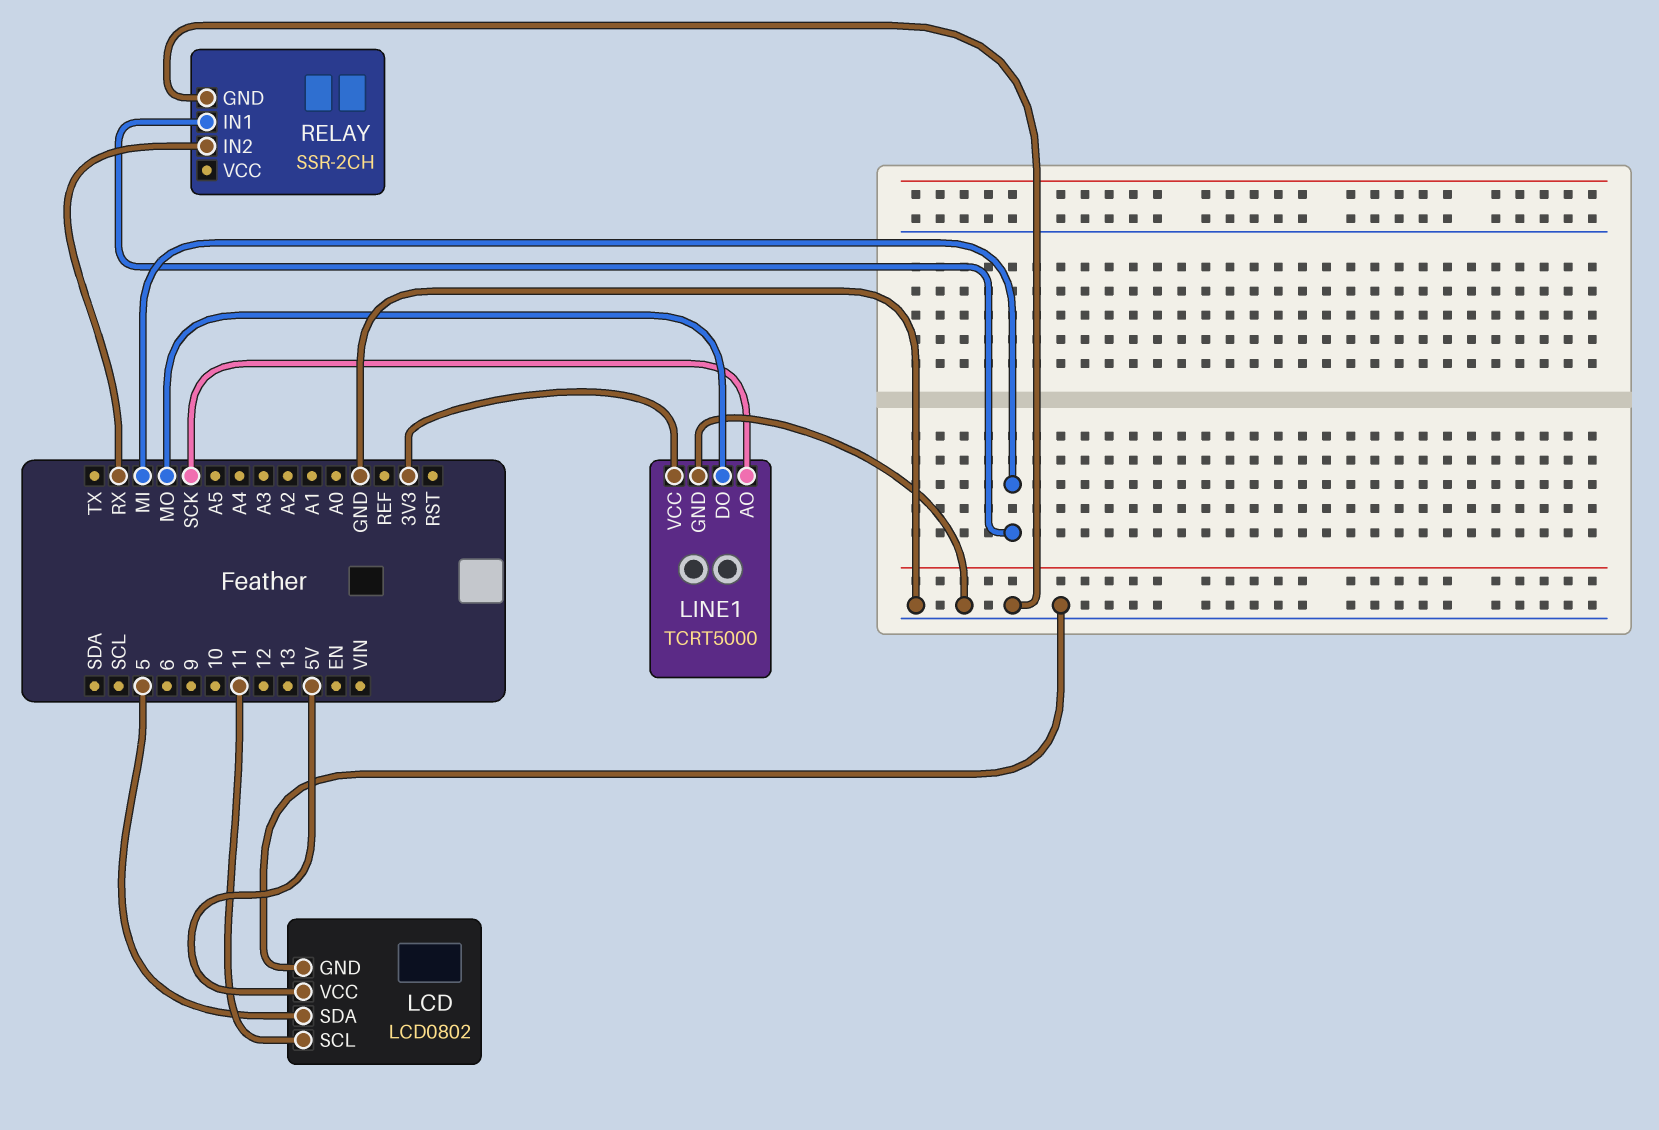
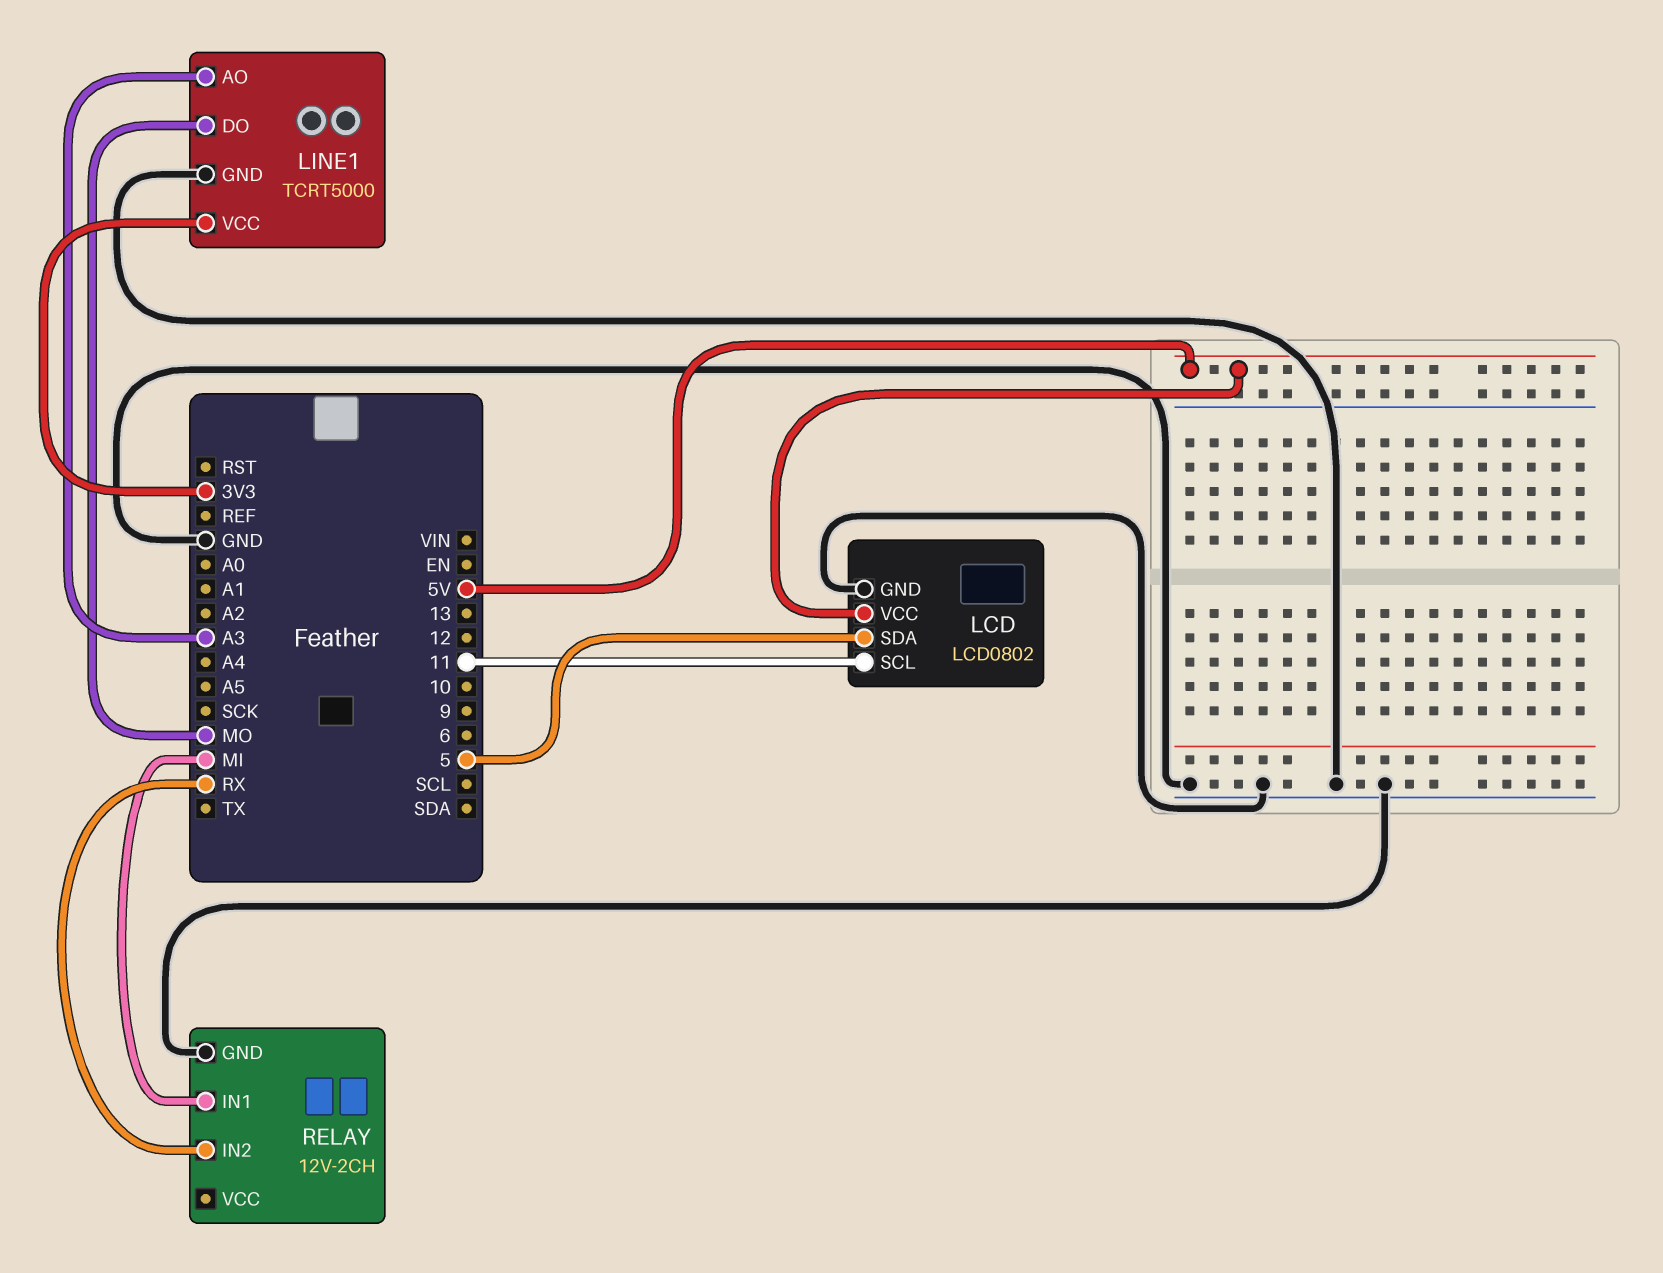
LINE1 pin AO: SCK -> A3
RELAY: SSR-2CH -> 12V-2CH

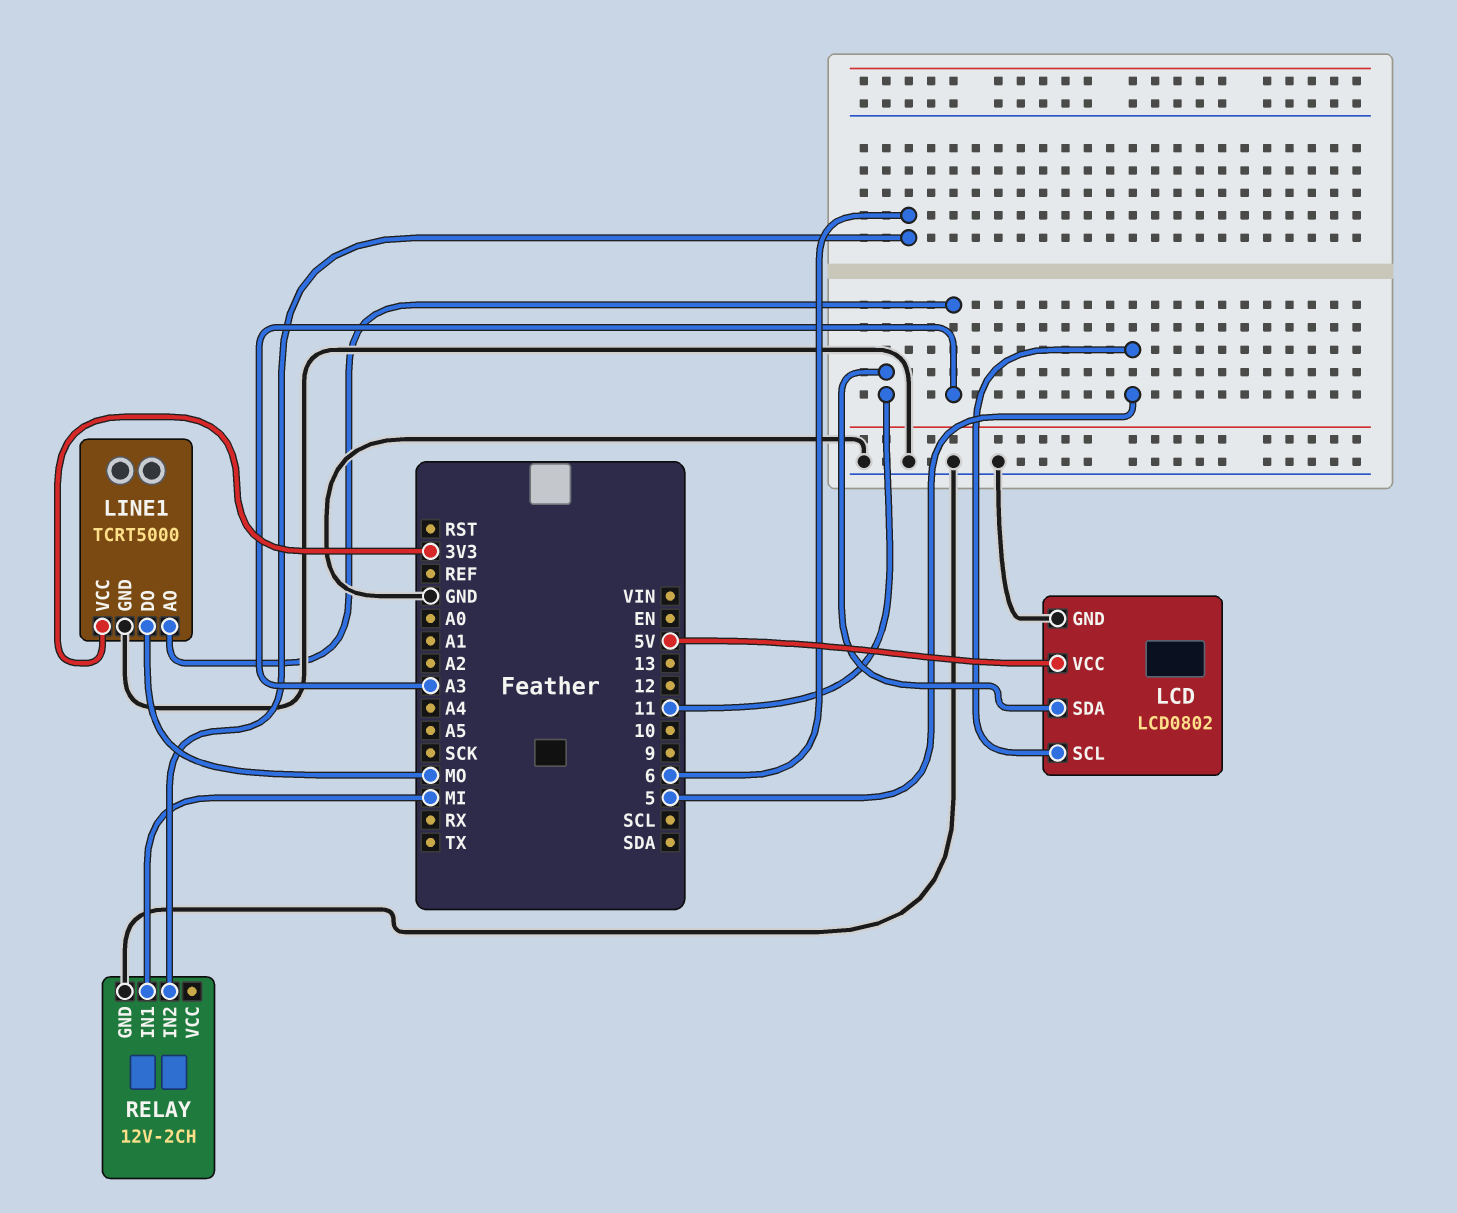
LCD pin SCL: 11 -> 5
LCD pin SDA: 5 -> 11
RELAY pin IN2: RX -> 6

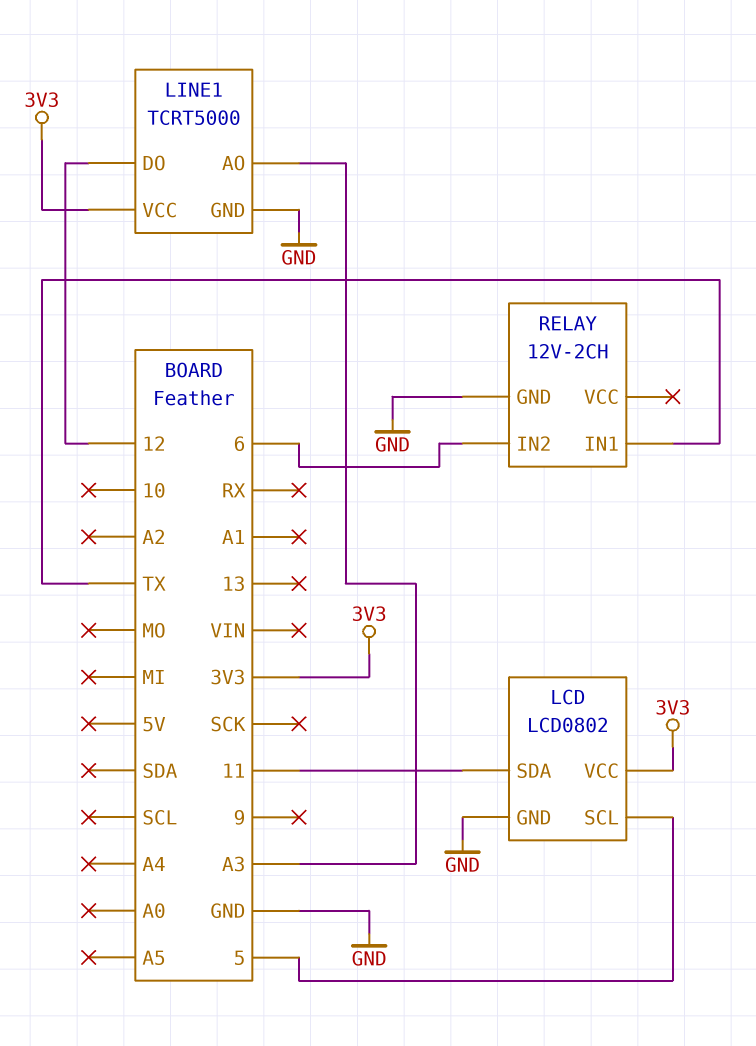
LCD pin VCC: 5V -> 3V3
LINE1 pin DO: MO -> 12
RELAY pin IN1: MI -> TX

